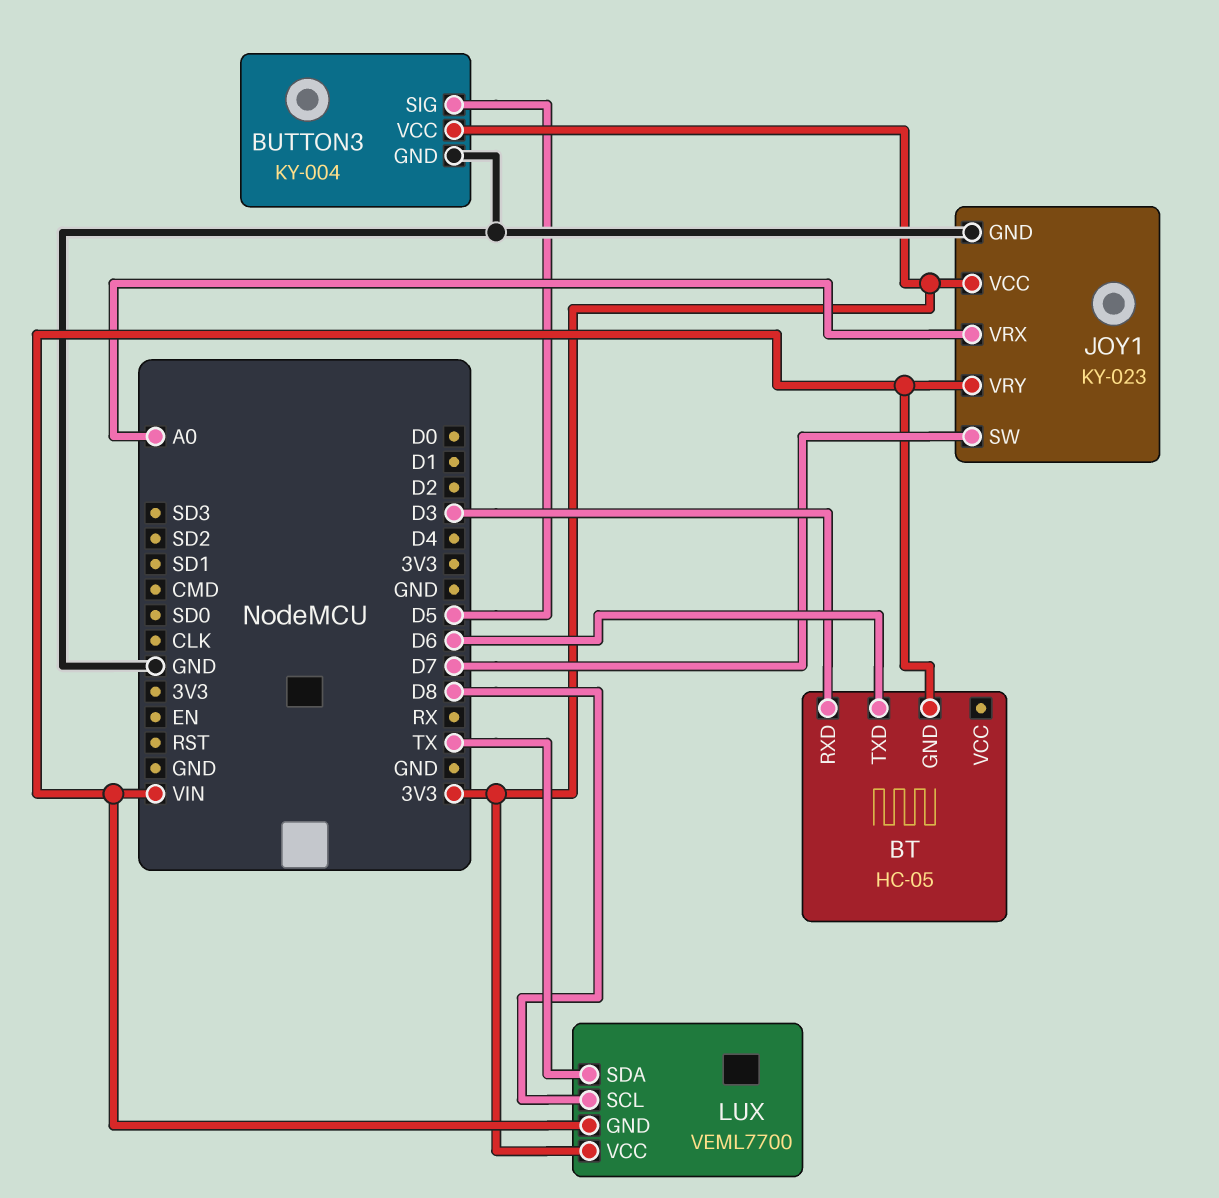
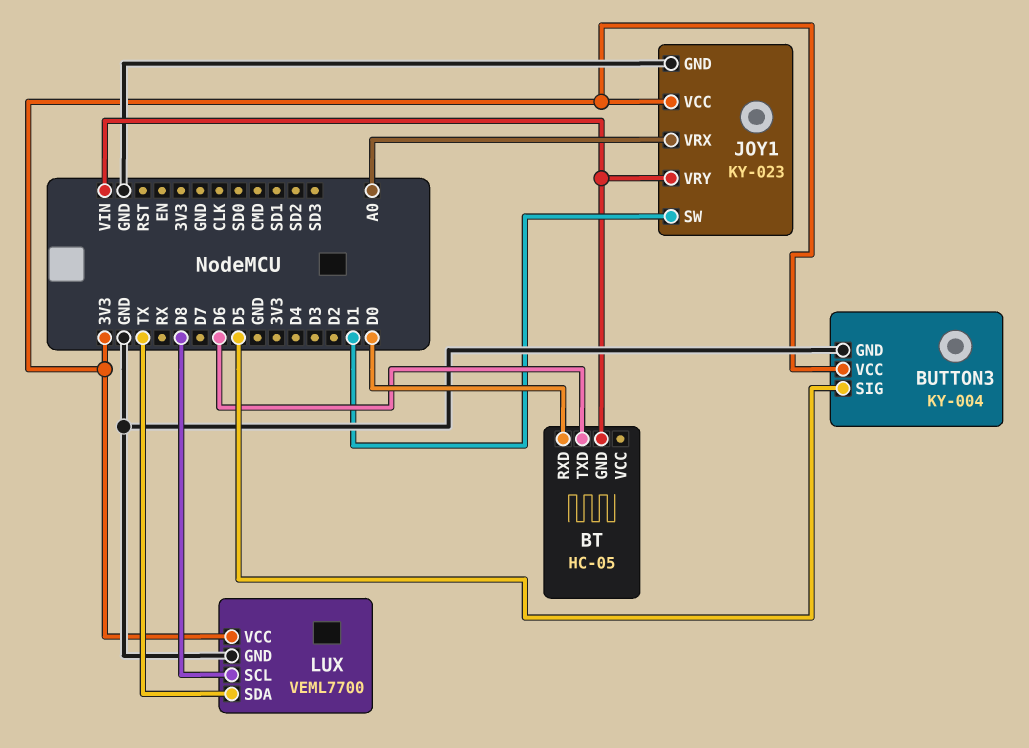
BT pin RXD: D3 -> D0
JOY1 pin SW: D7 -> D1
LUX pin GND: VIN -> GND

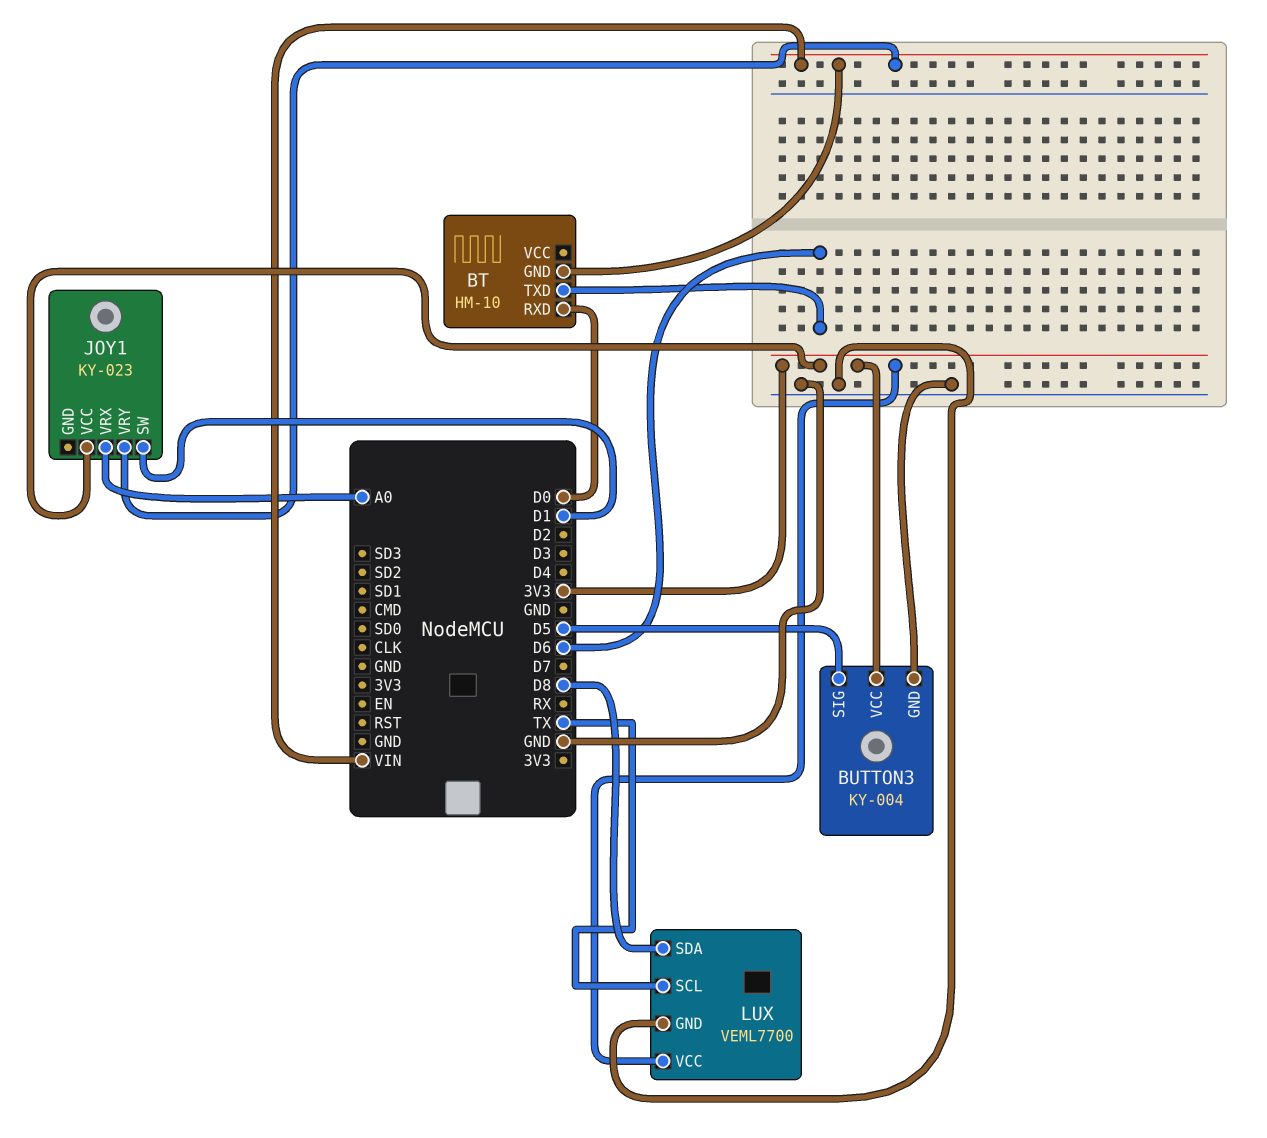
BT: HC-05 -> HM-10
JOY1 pin GND: GND -> none
LUX pin SCL: D8 -> TX
LUX pin SDA: TX -> D8

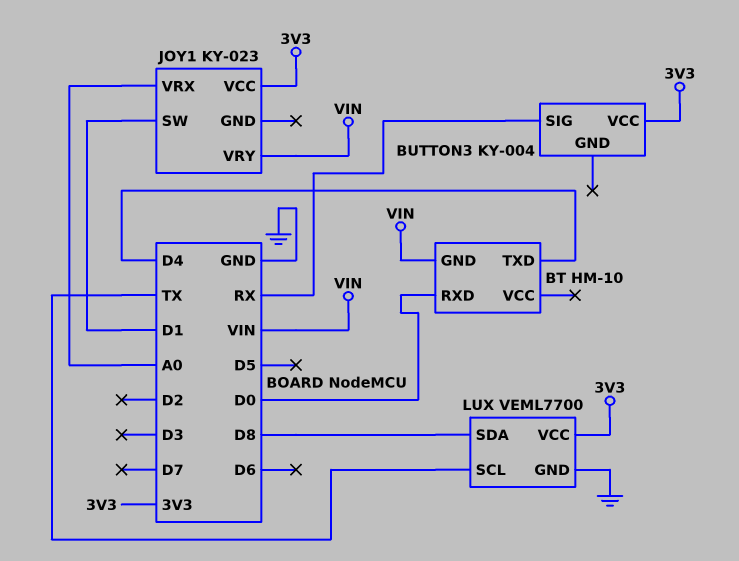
BT pin TXD: D6 -> D4
BUTTON3 pin GND: GND -> none
BUTTON3 pin SIG: D5 -> RX

